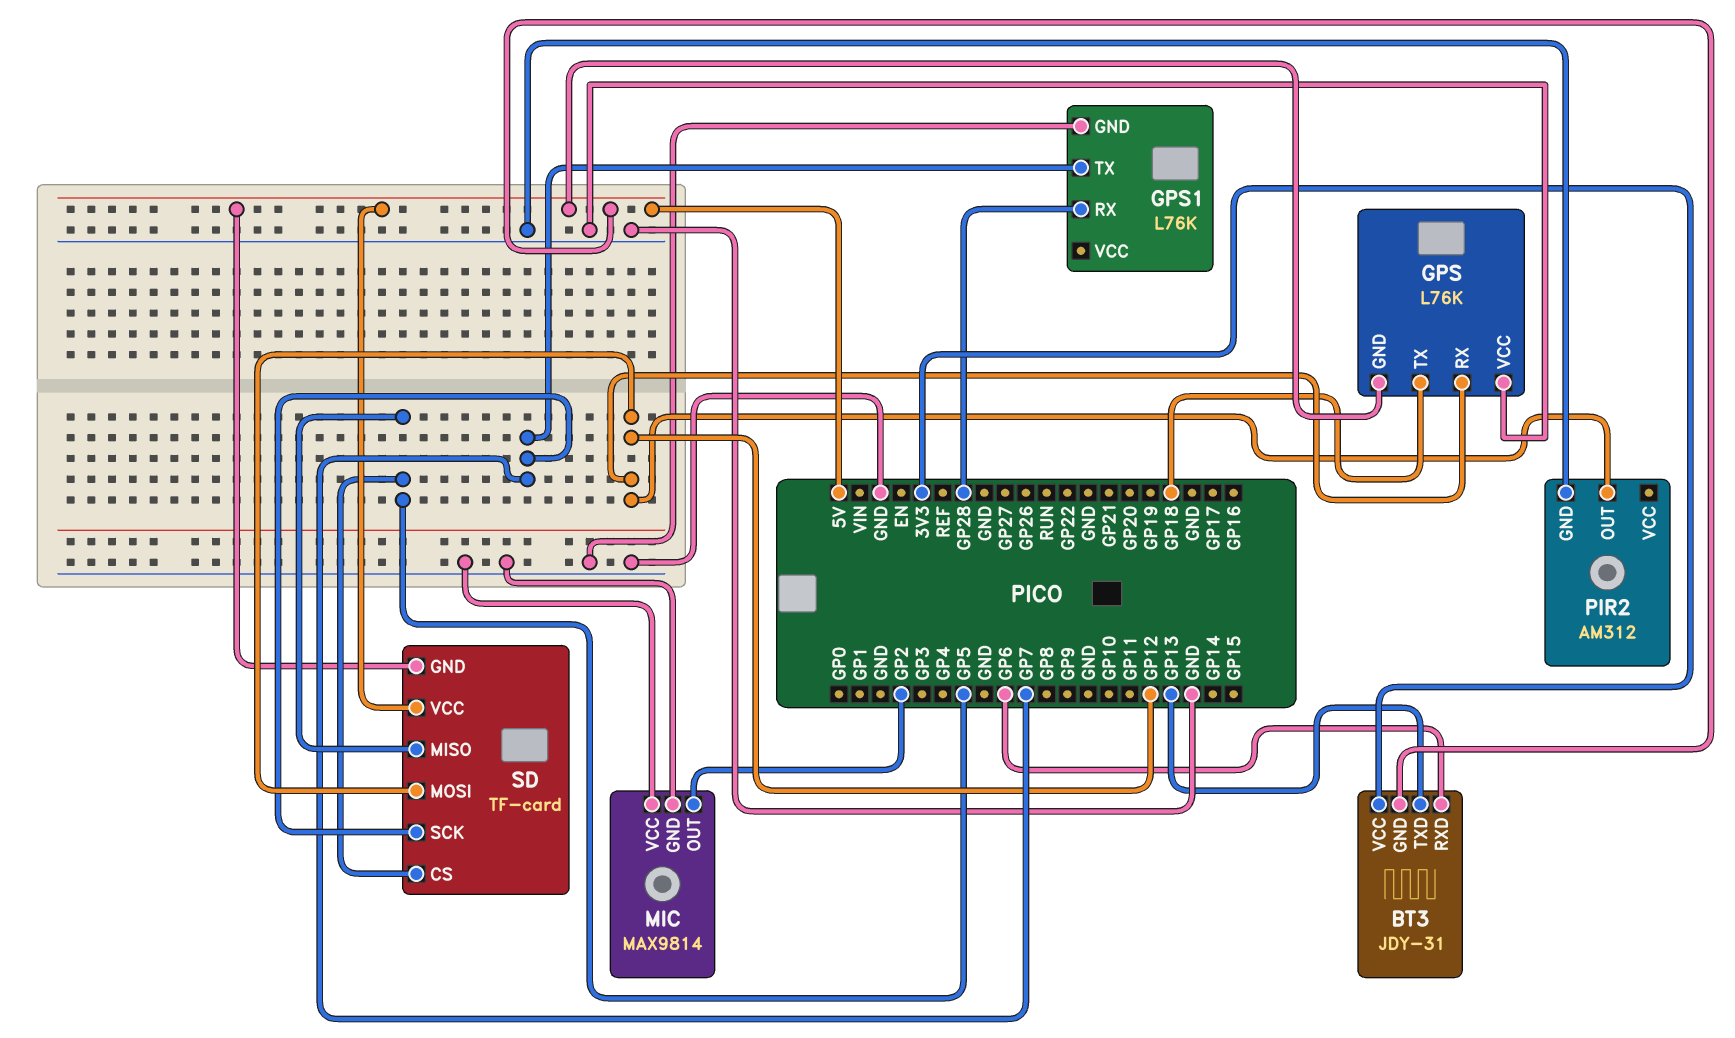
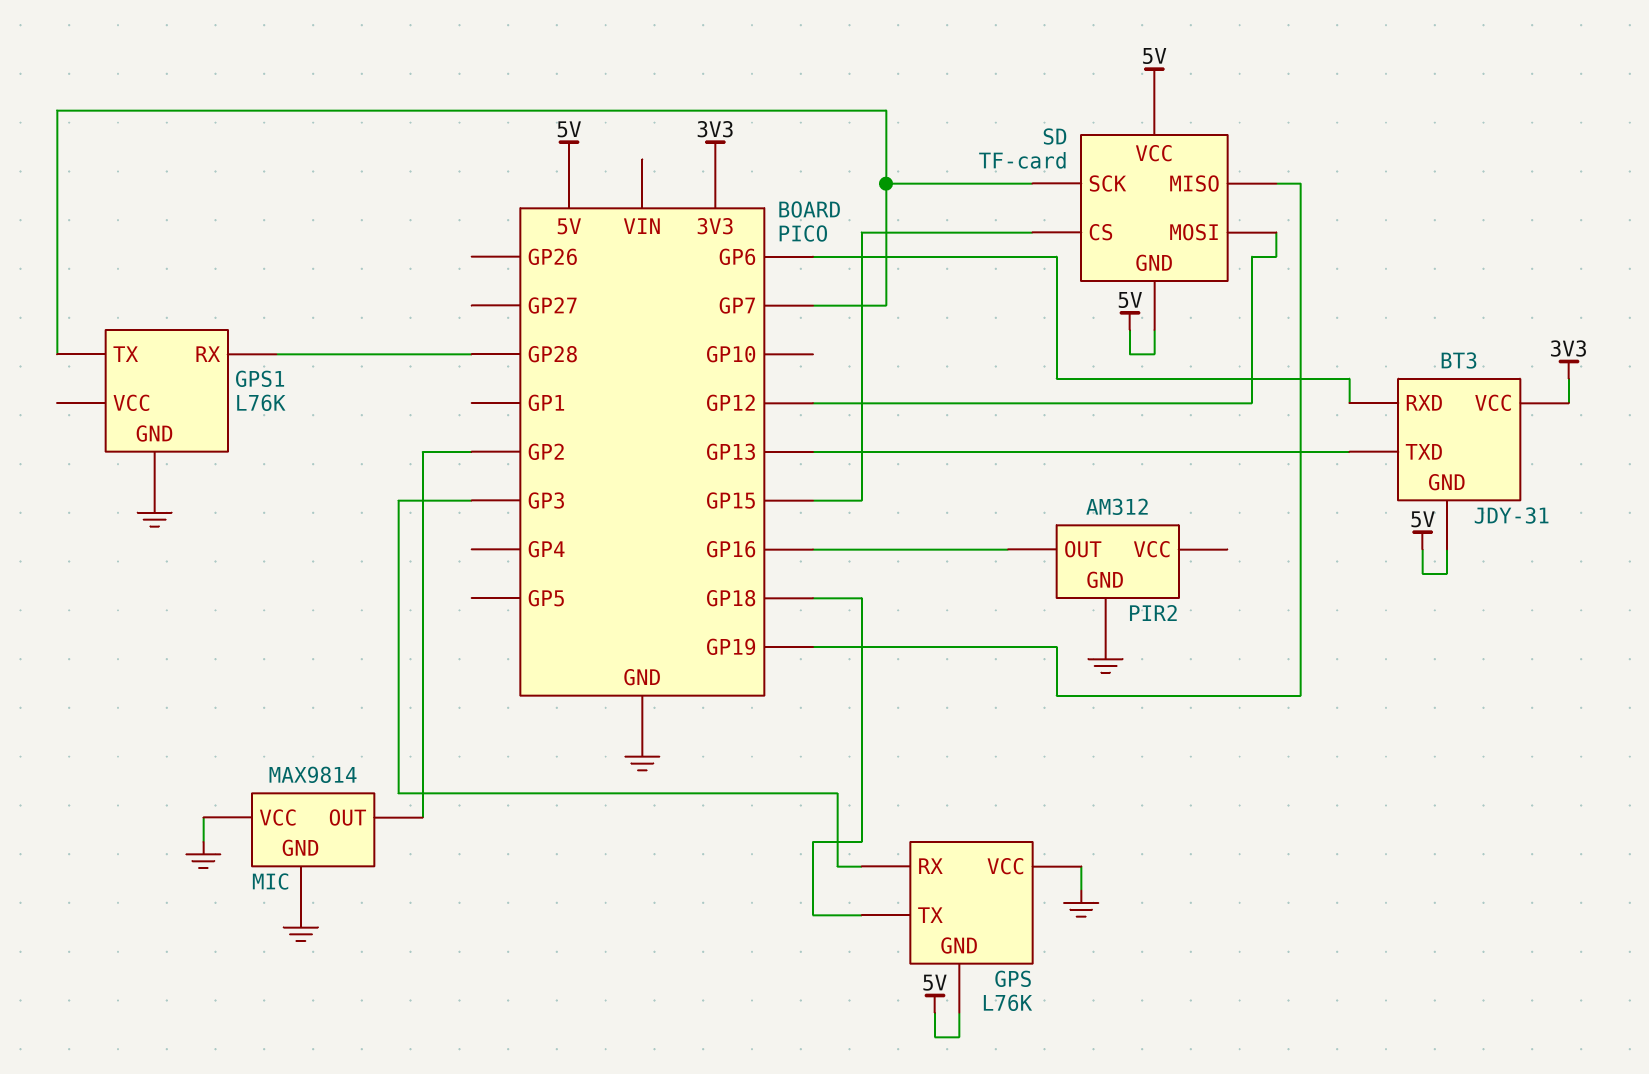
GPS pin RX: GP12 -> GP3
PIR2 pin OUT: GP12 -> GP16
SD pin CS: GP5 -> GP15
SD pin MISO: GP5 -> GP19

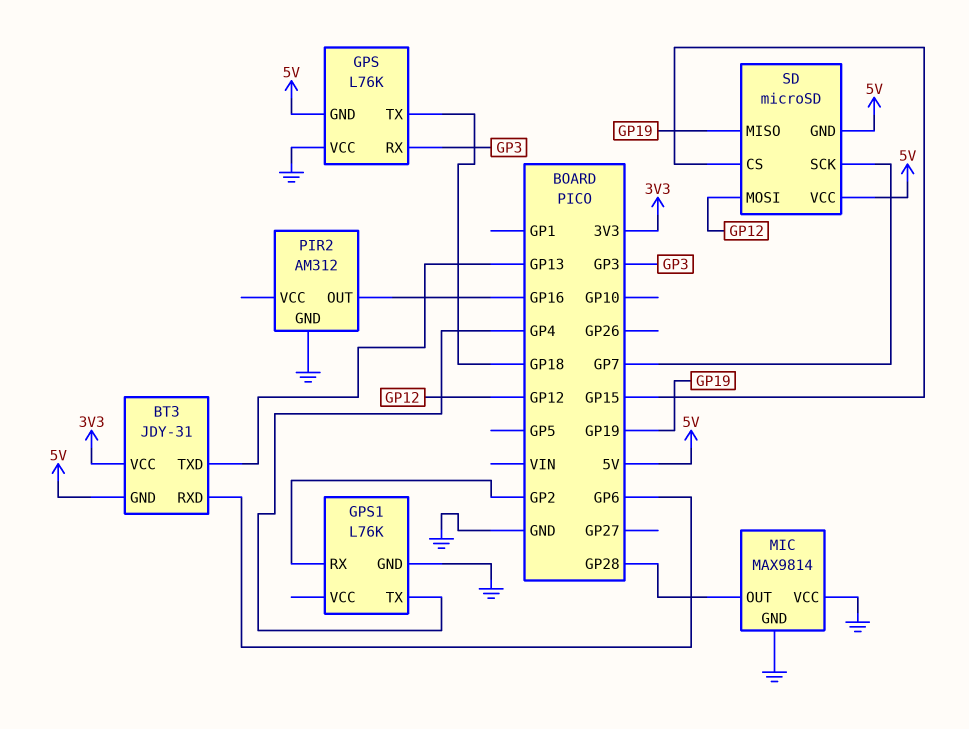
GPS1 pin RX: GP28 -> GP2
GPS1 pin TX: GP7 -> GP4
MIC pin OUT: GP2 -> GP28
SD: TF-card -> microSD

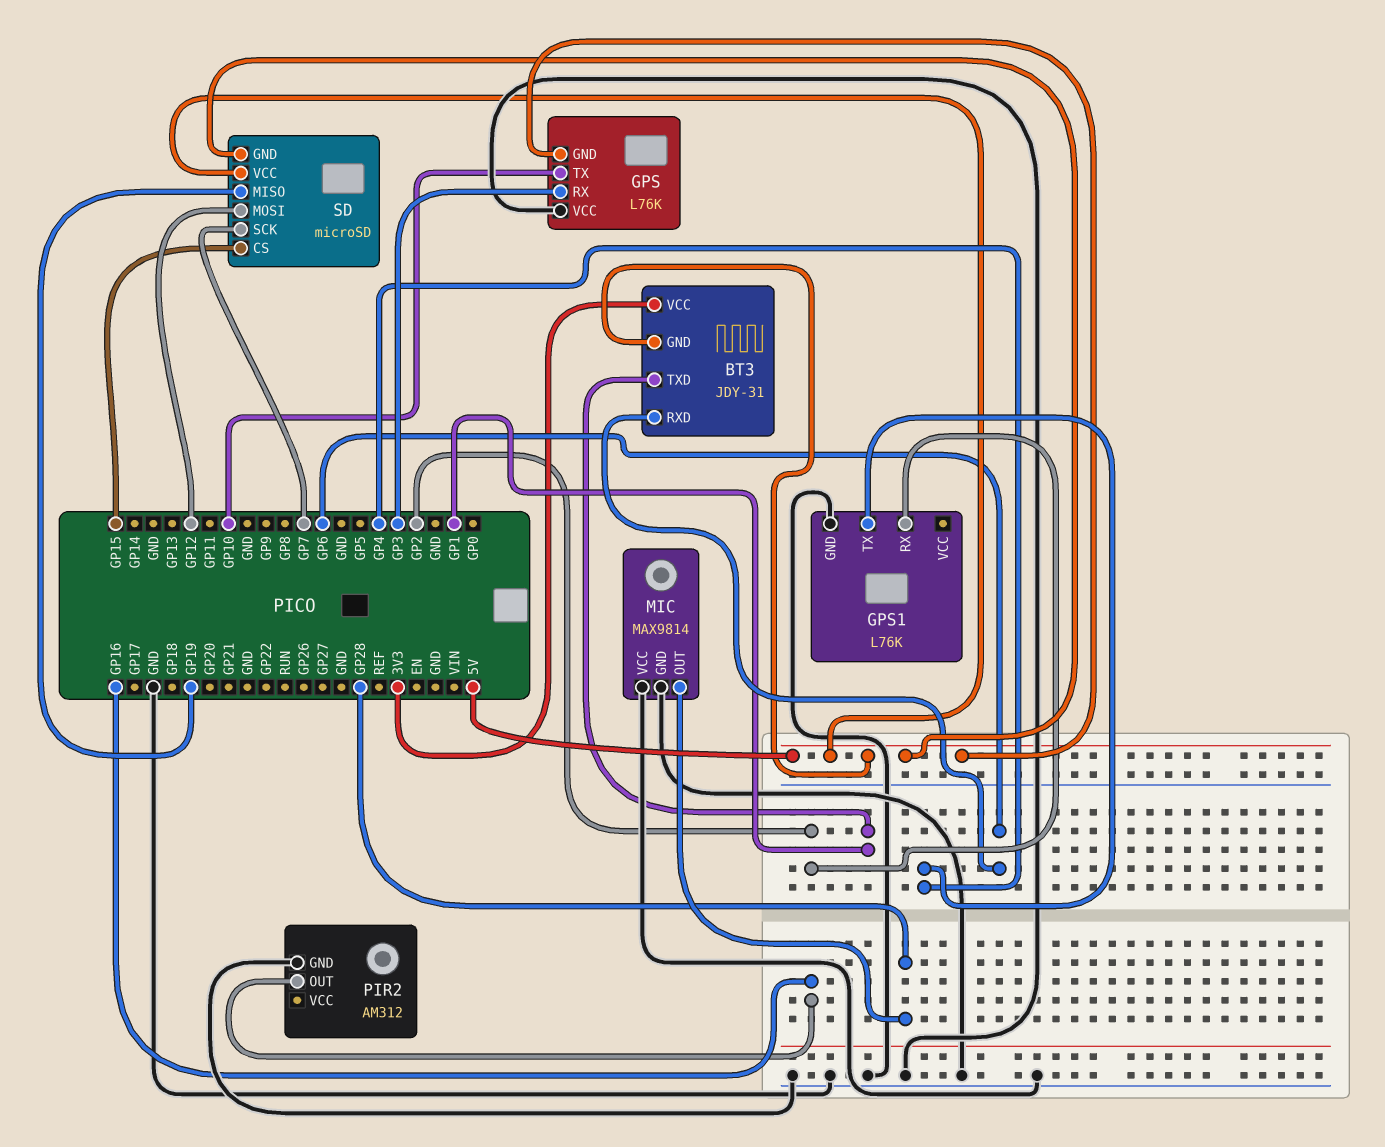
BT3 pin TXD: GP13 -> GP1
GPS pin TX: GP18 -> GP10

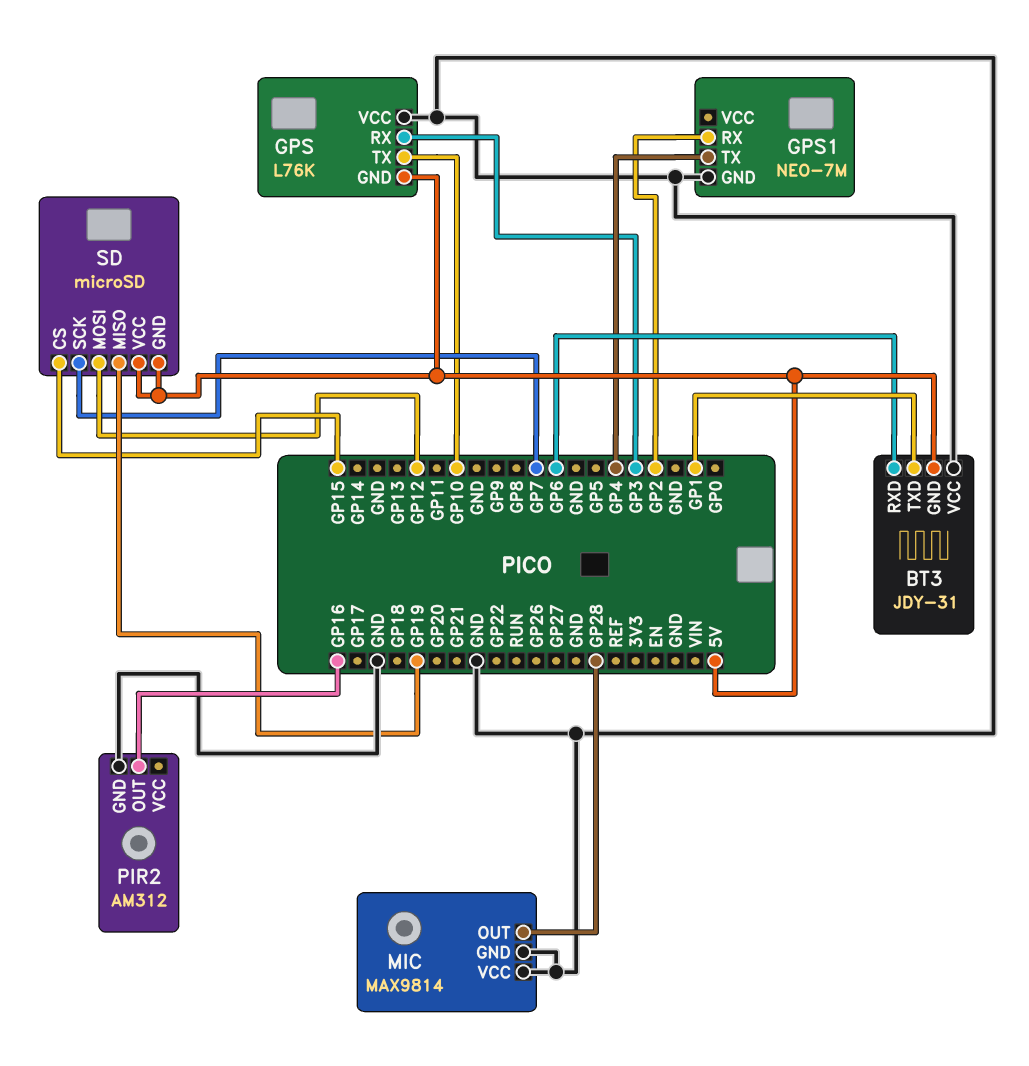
BT3 pin VCC: 3V3 -> GND
GPS1: L76K -> NEO-7M

